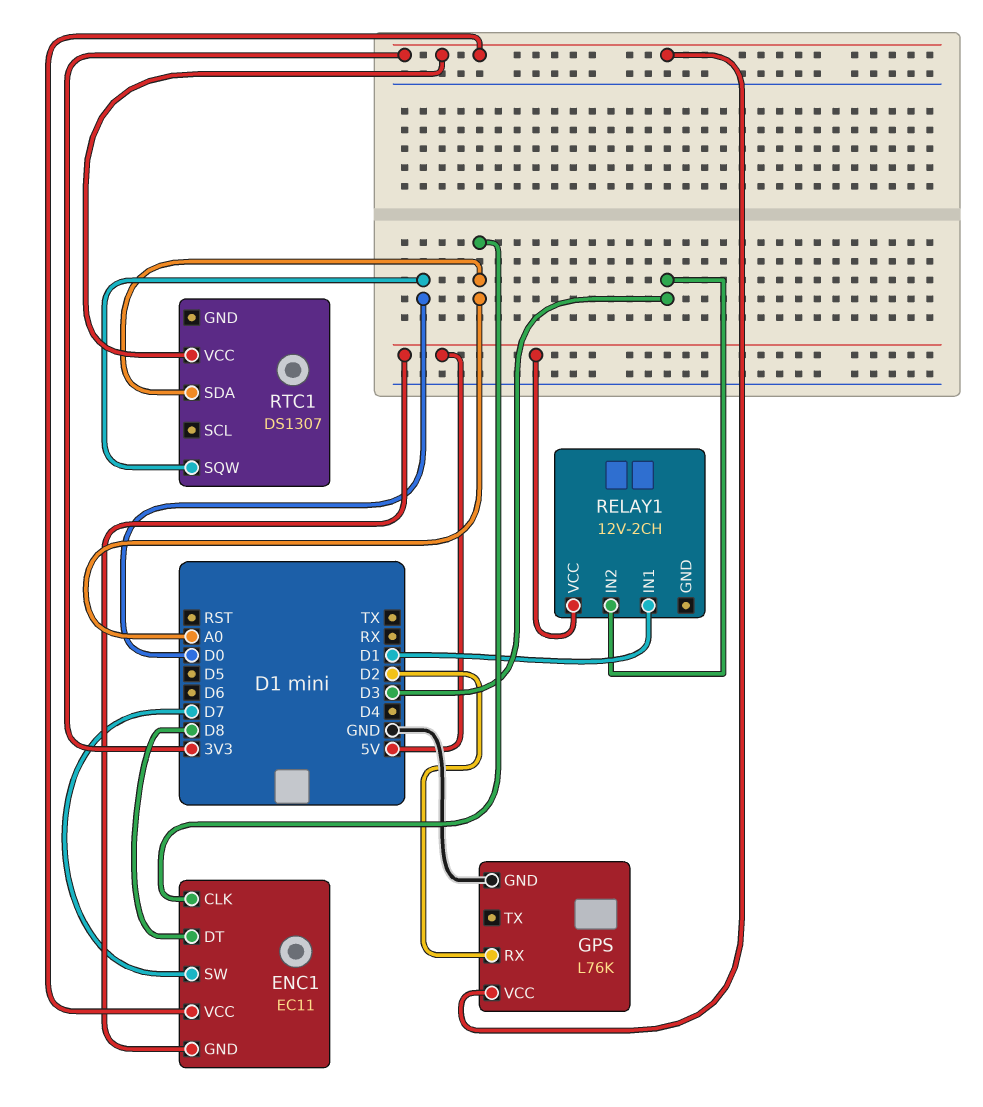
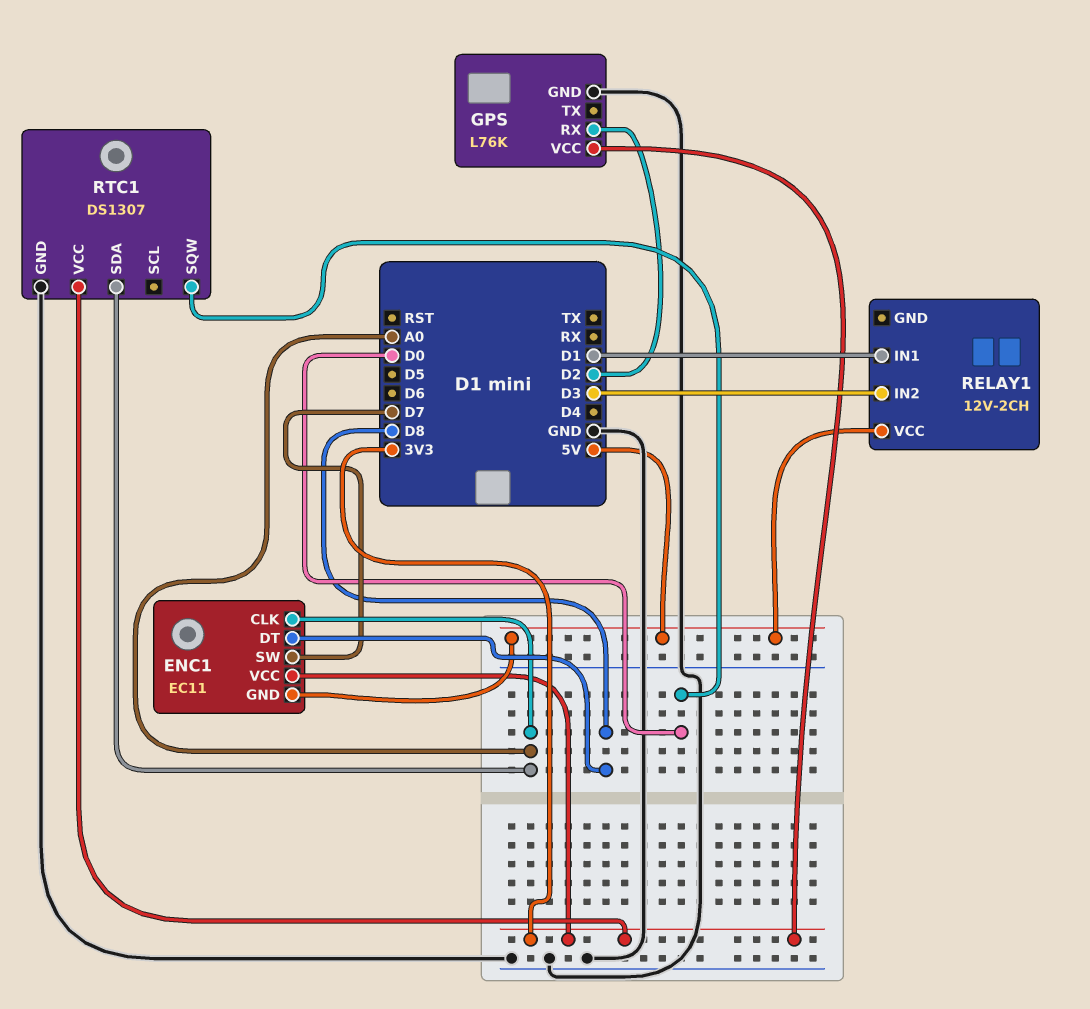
RTC1 pin GND: none -> GND

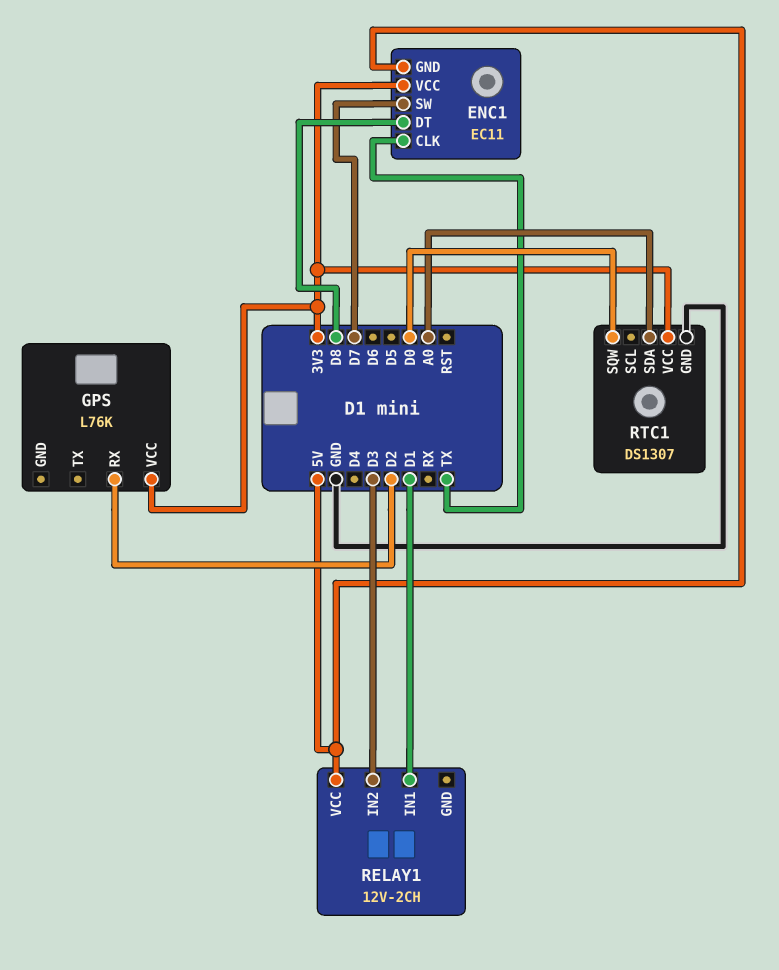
ENC1 pin CLK: A0 -> TX
GPS pin GND: GND -> none

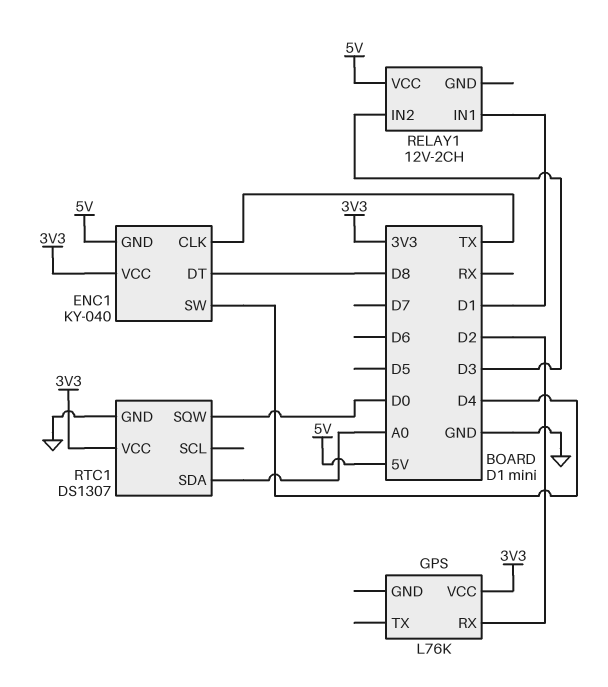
ENC1: EC11 -> KY-040
ENC1 pin SW: D7 -> D4

